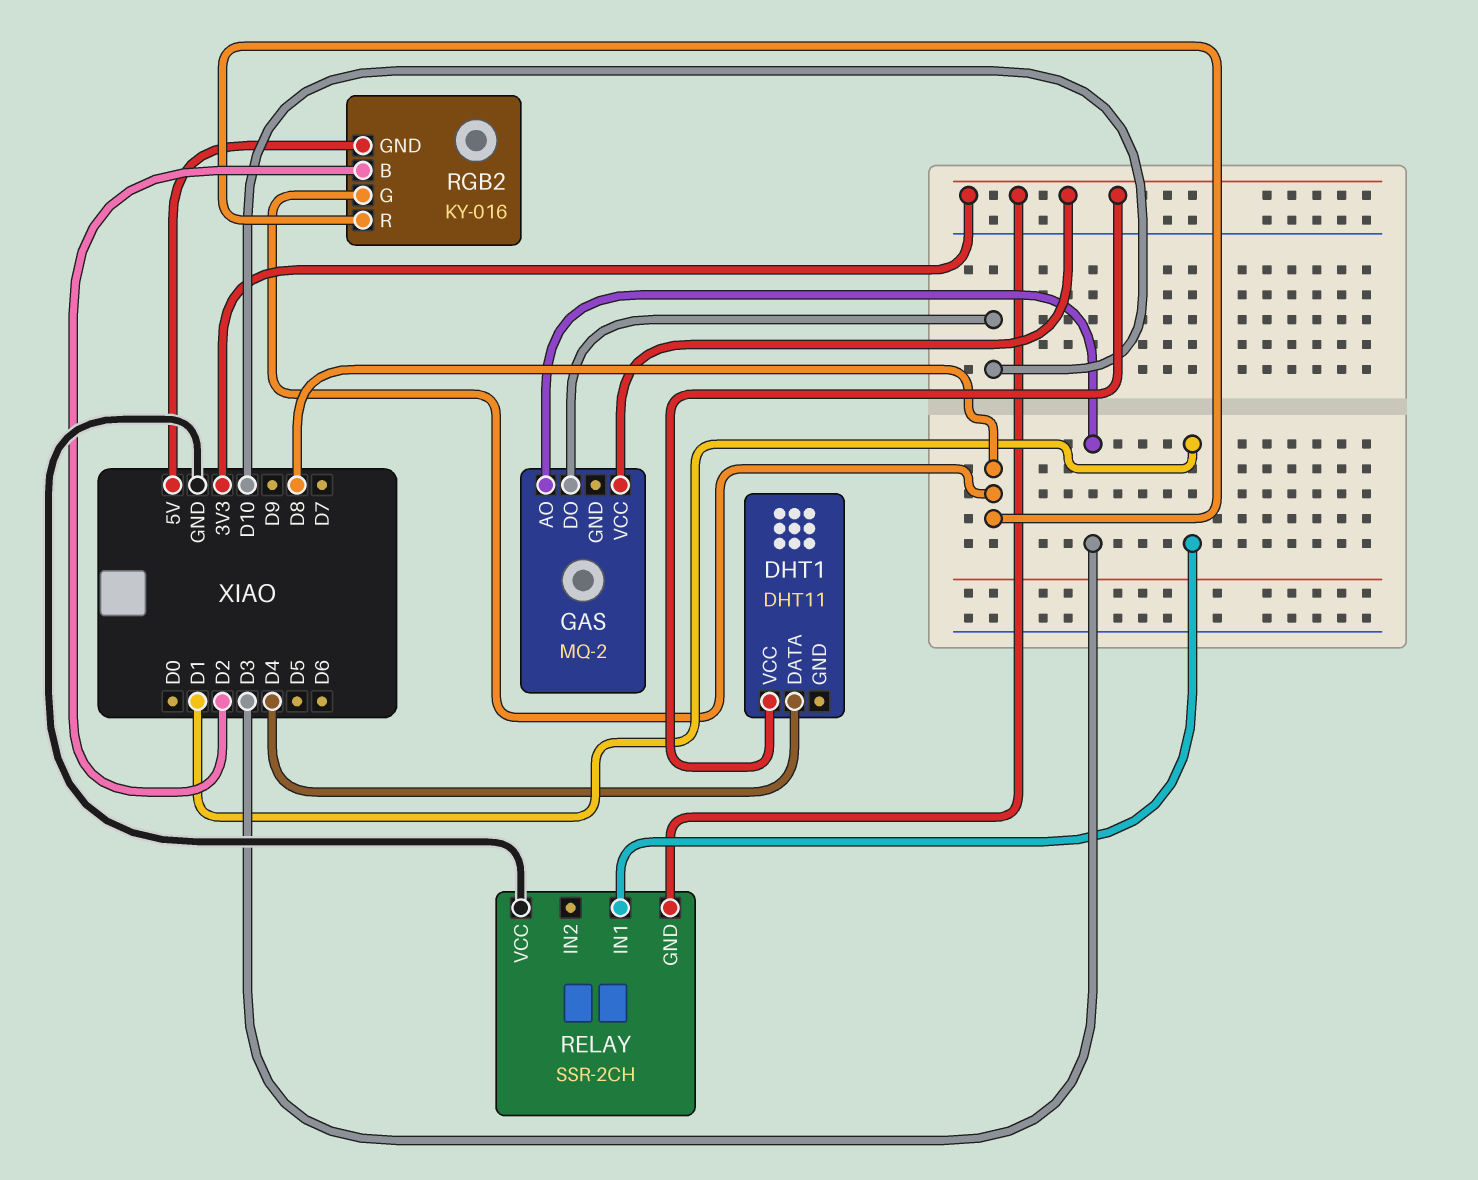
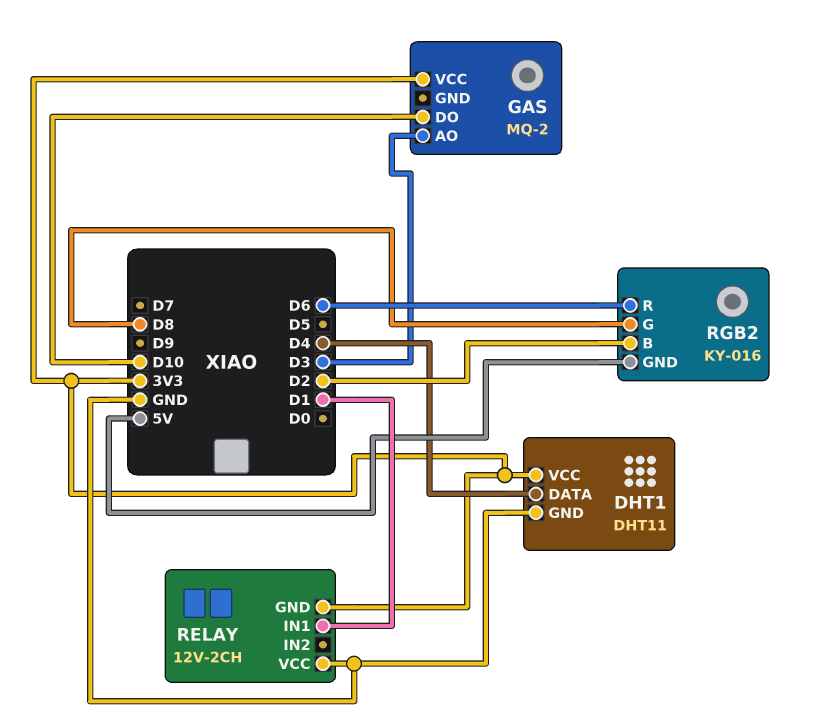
DHT1 pin GND: none -> GND
RELAY: SSR-2CH -> 12V-2CH
RGB2 pin R: D8 -> D6

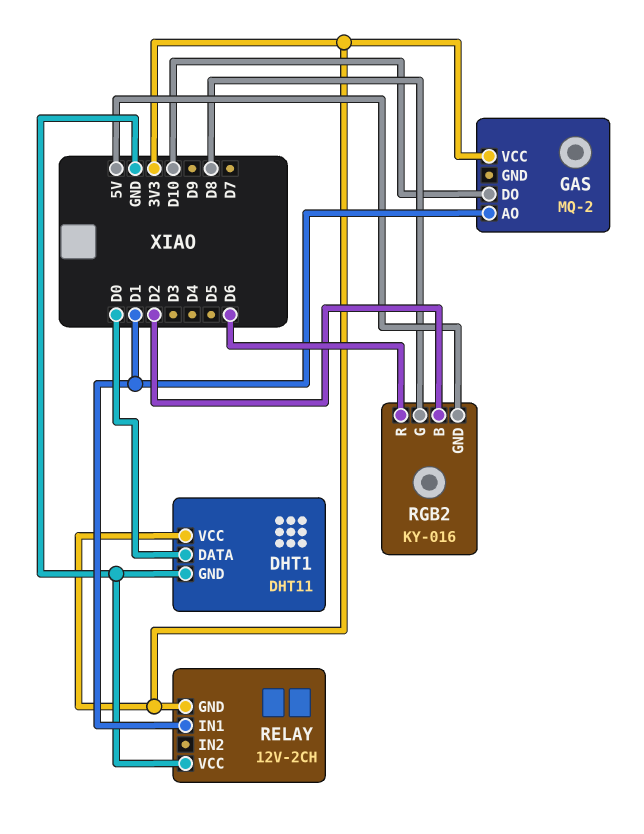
DHT1 pin DATA: D4 -> D0
GAS pin AO: D3 -> D1

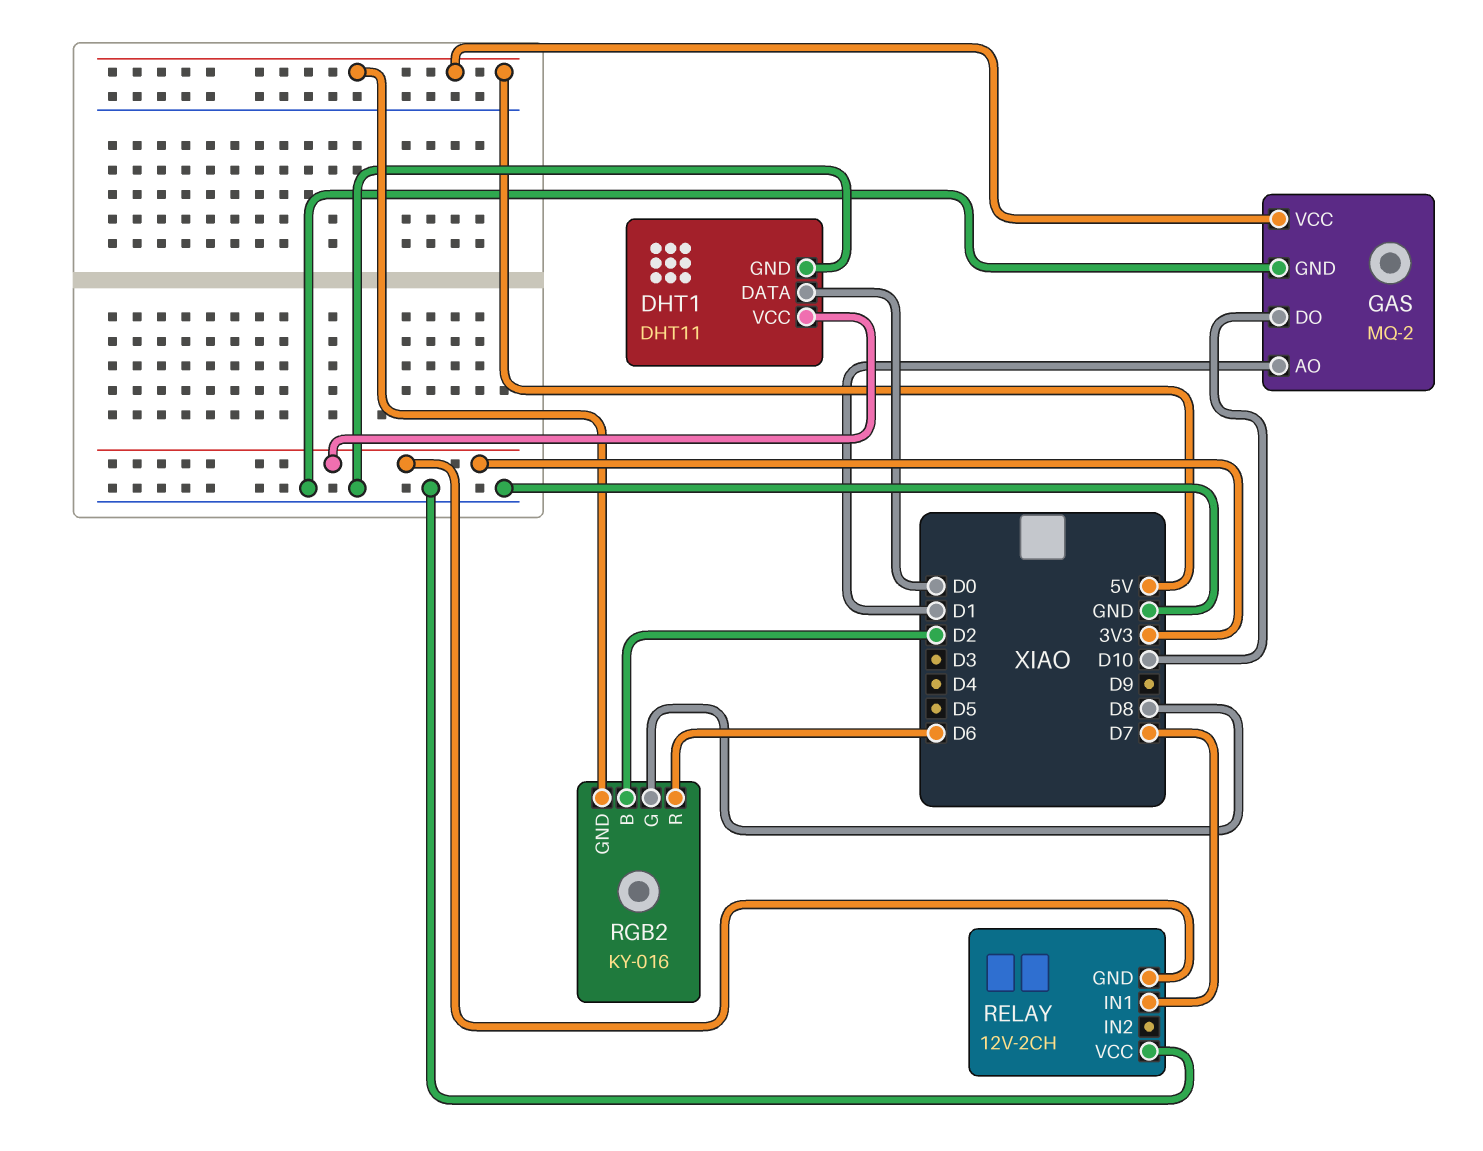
GAS pin GND: none -> GND
GAS pin VCC: 3V3 -> 5V
RELAY pin IN1: D1 -> D7

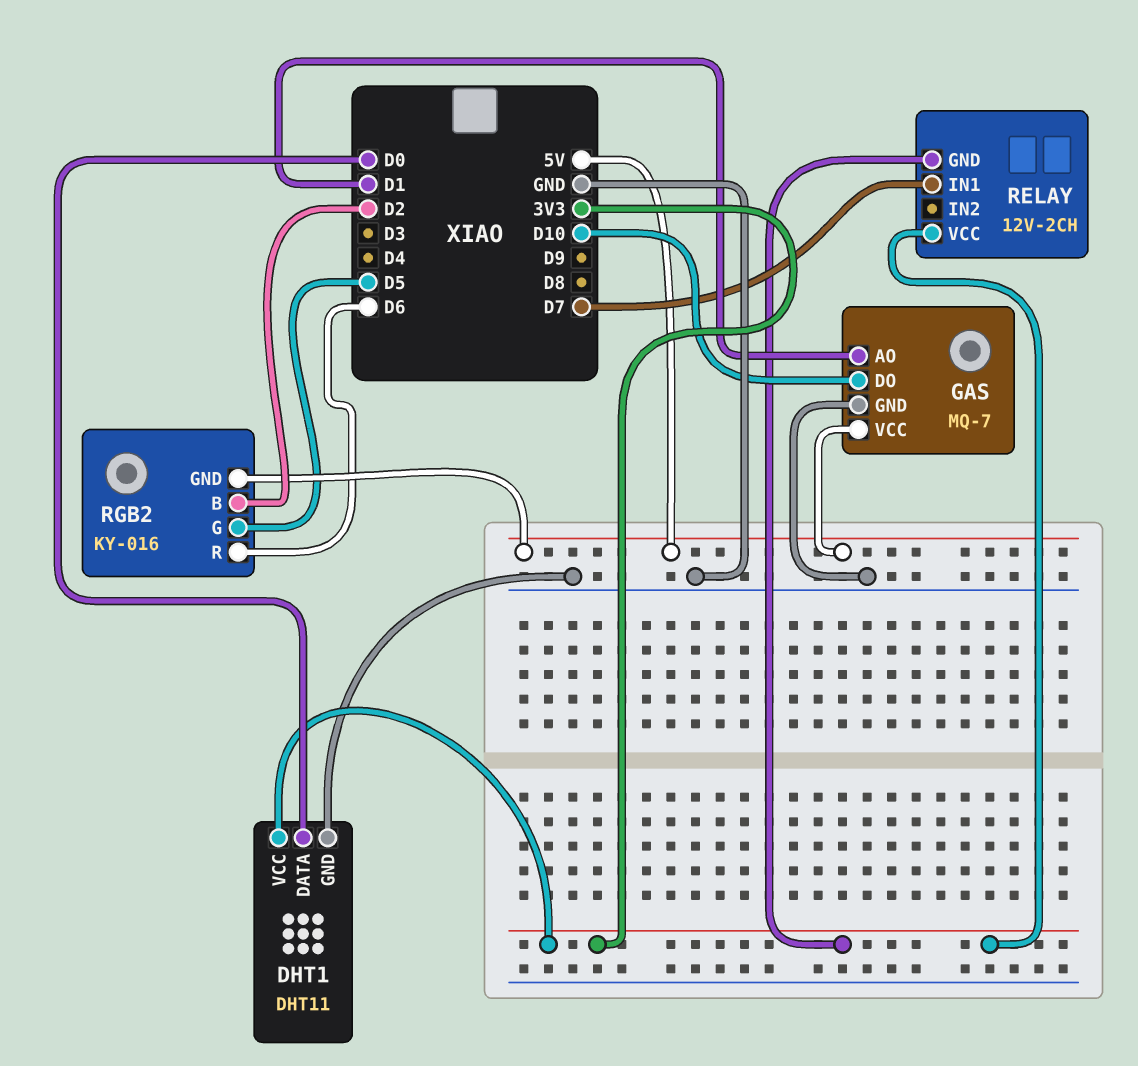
GAS: MQ-2 -> MQ-7
RELAY pin VCC: GND -> 3V3
RGB2 pin G: D8 -> D5

